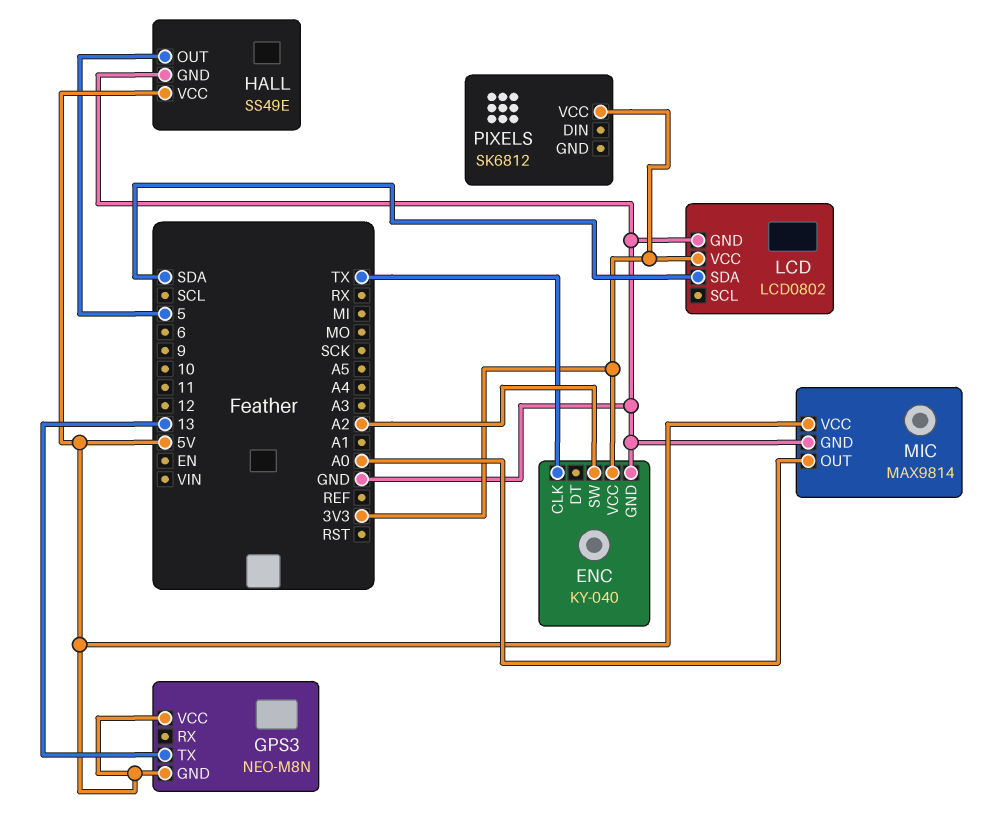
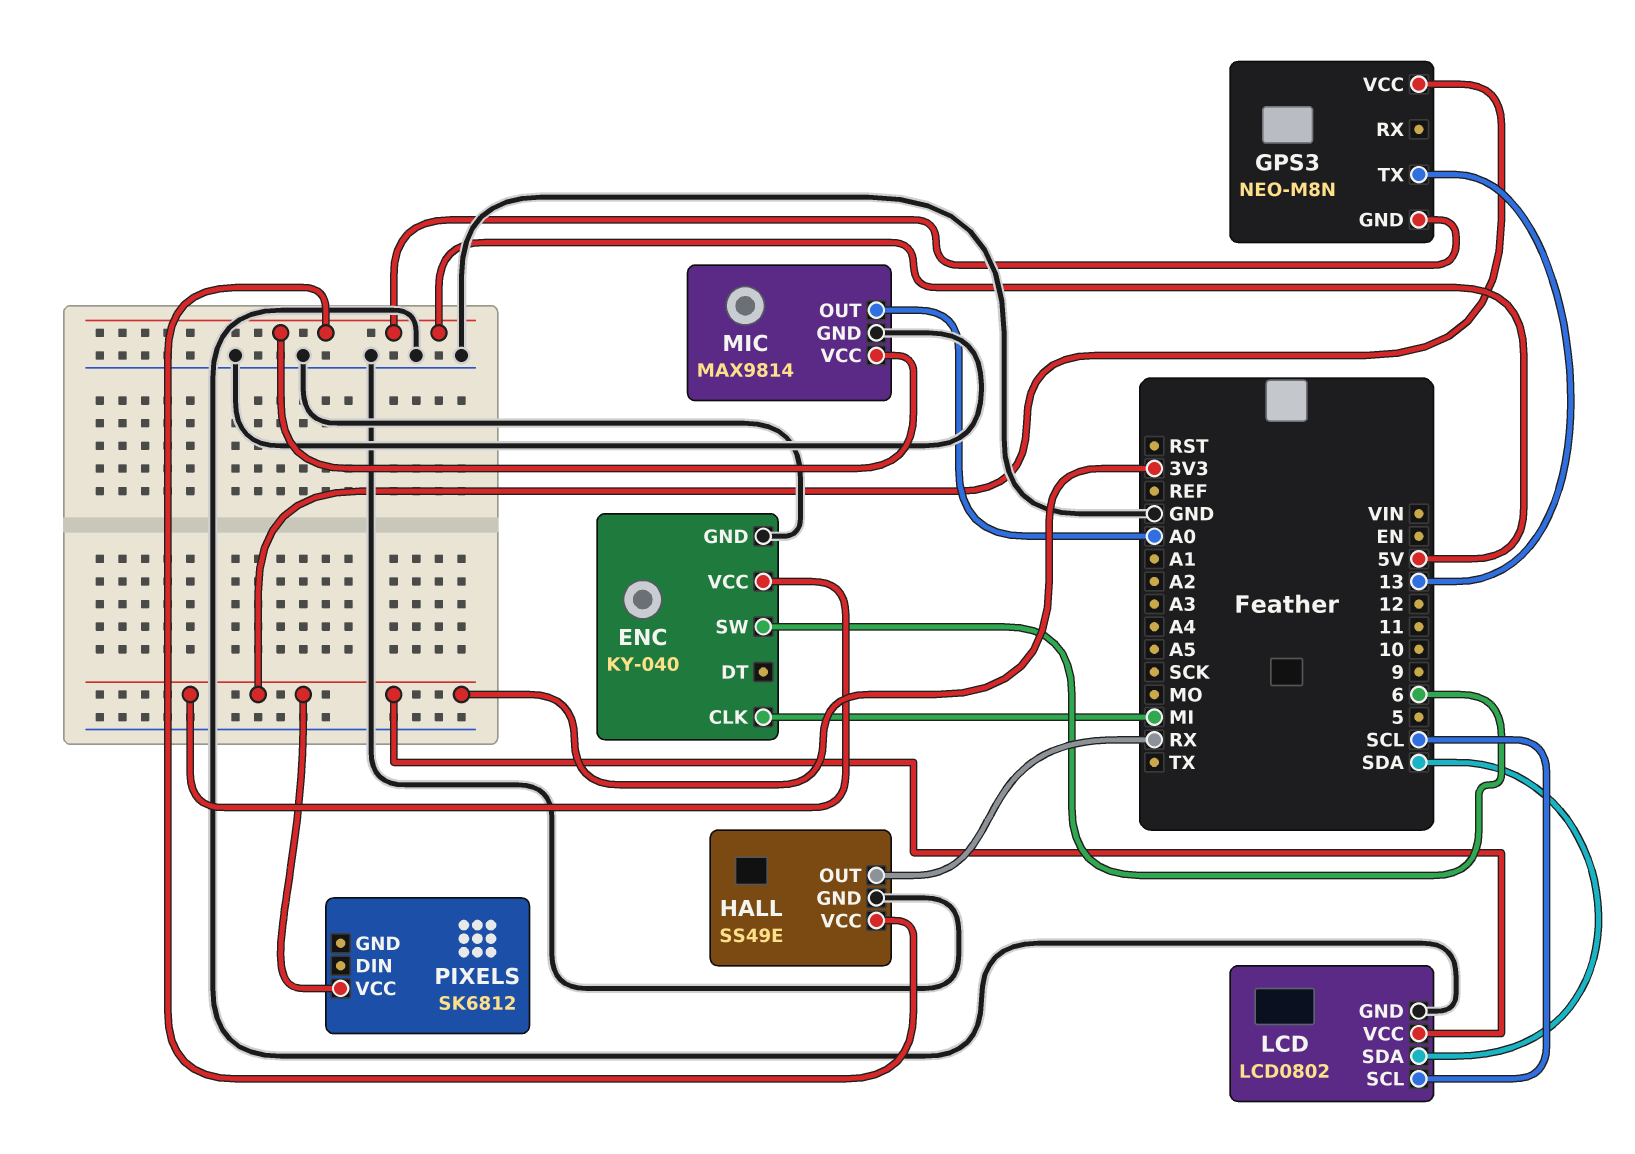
ENC pin CLK: TX -> MI
ENC pin SW: A2 -> 6
GPS3 pin VCC: 5V -> 3V3
HALL pin OUT: 5 -> RX
LCD pin SCL: none -> SCL

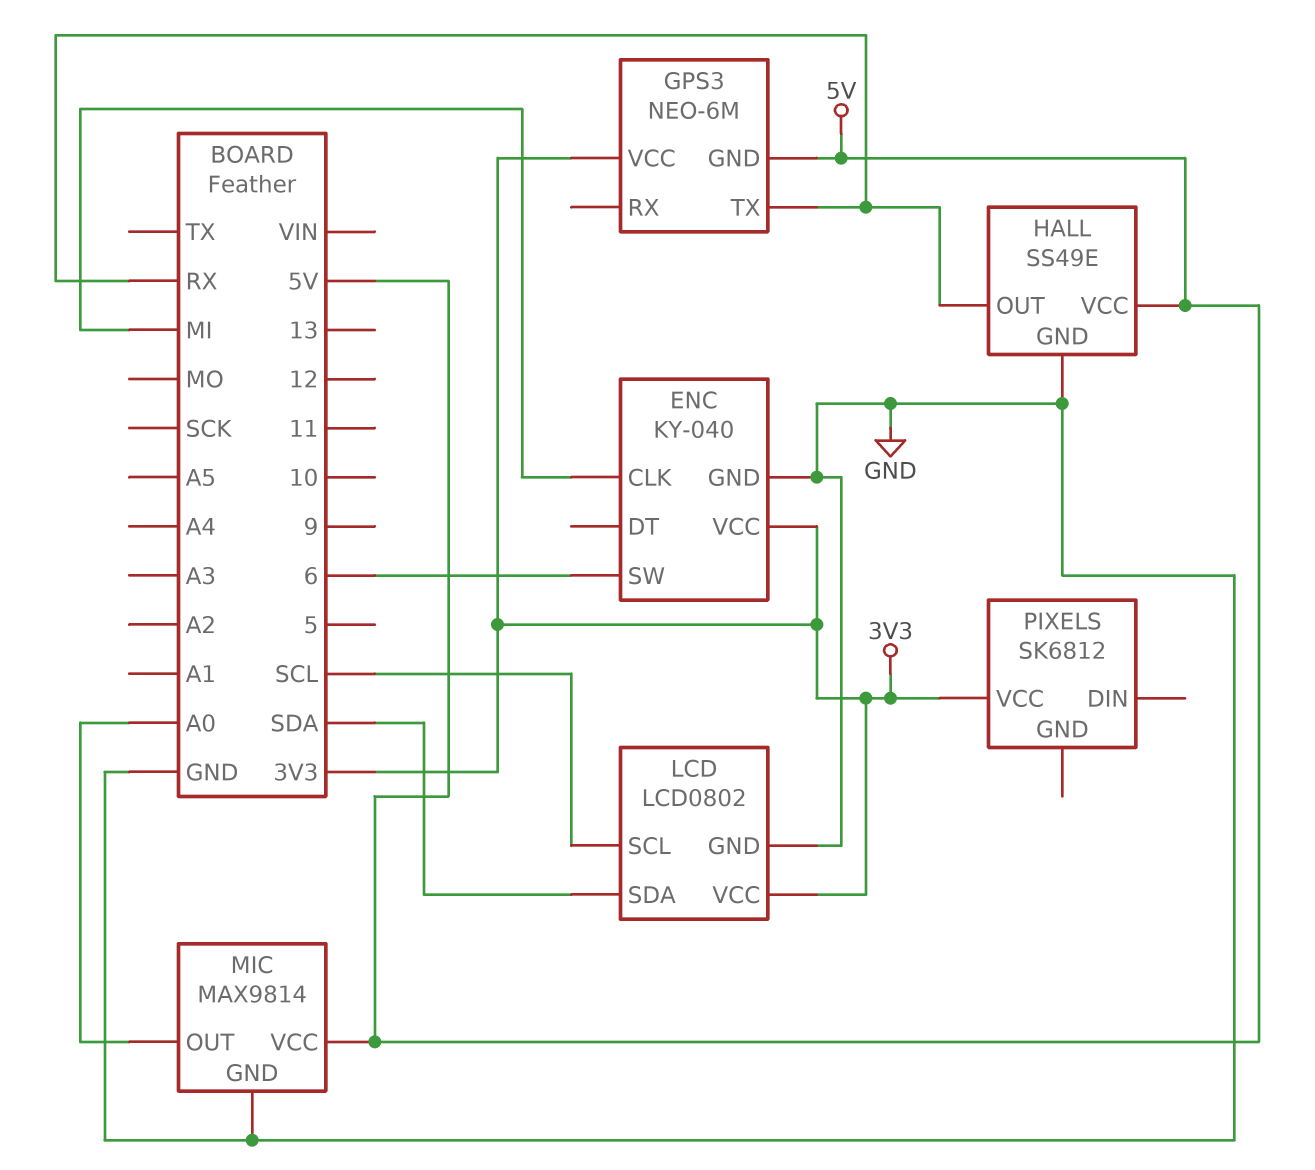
GPS3: NEO-M8N -> NEO-6M
GPS3 pin TX: 13 -> RX

